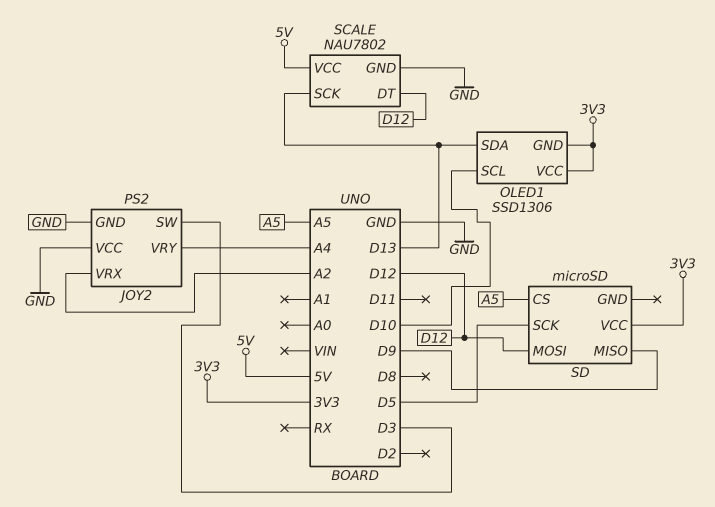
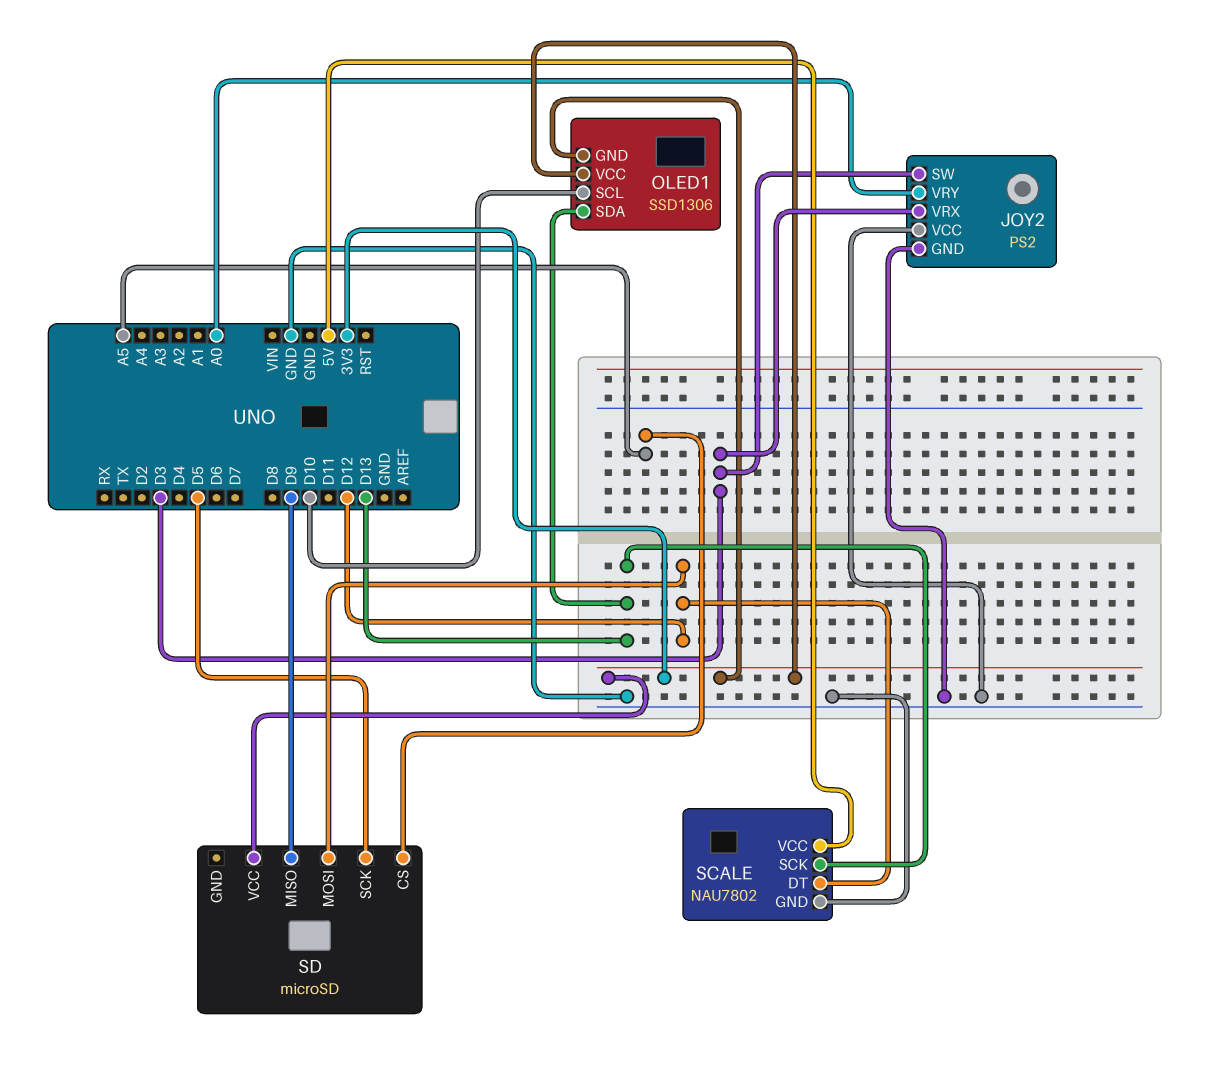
JOY2 pin VRX: A2 -> D3
JOY2 pin VRY: A4 -> A0

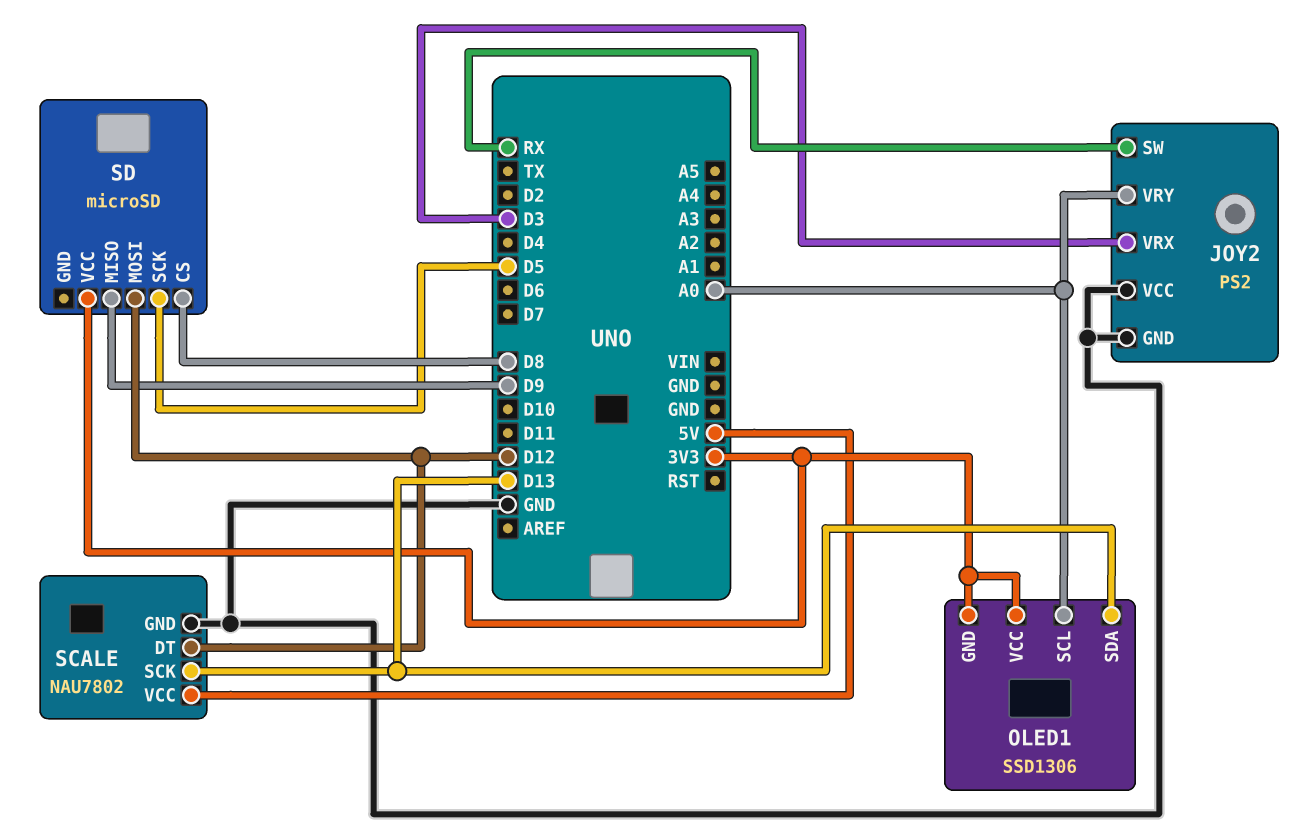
JOY2 pin SW: D3 -> RX
OLED1 pin SCL: D10 -> A0
SD pin CS: A5 -> D8

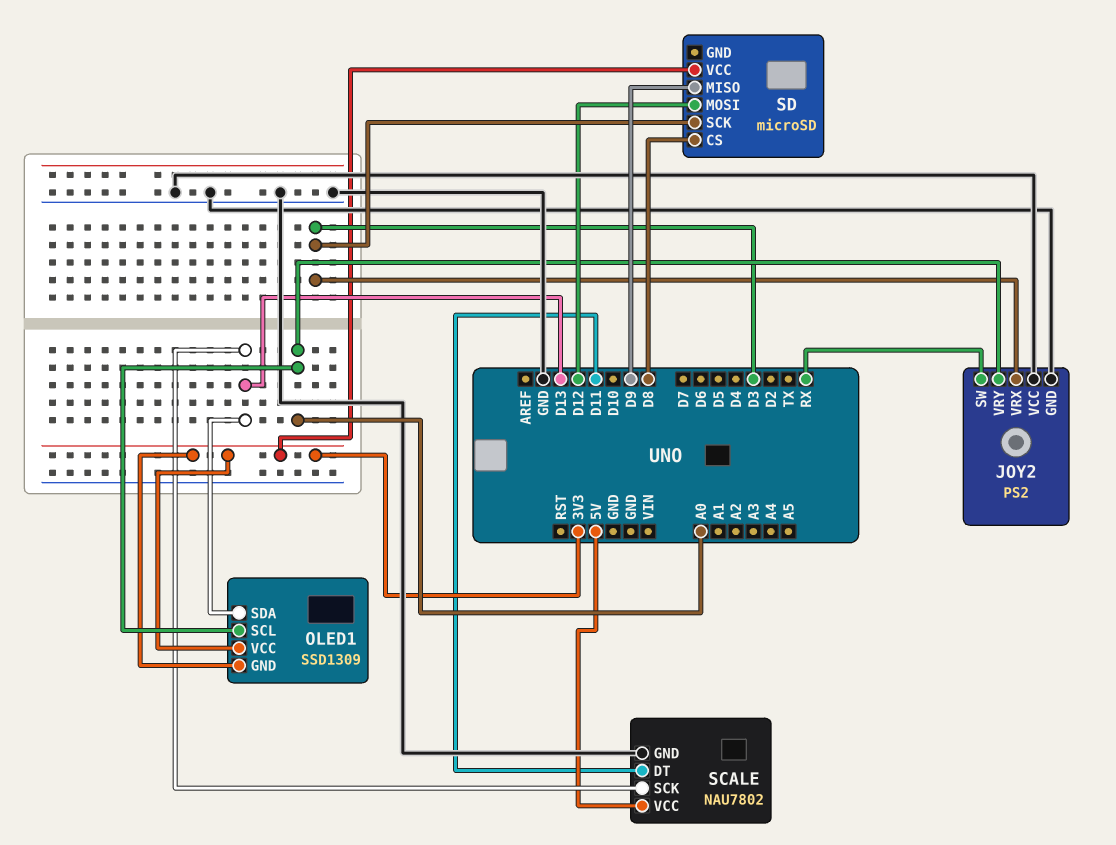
OLED1: SSD1306 -> SSD1309
SCALE pin DT: D12 -> D11
SD pin SCK: D5 -> D3

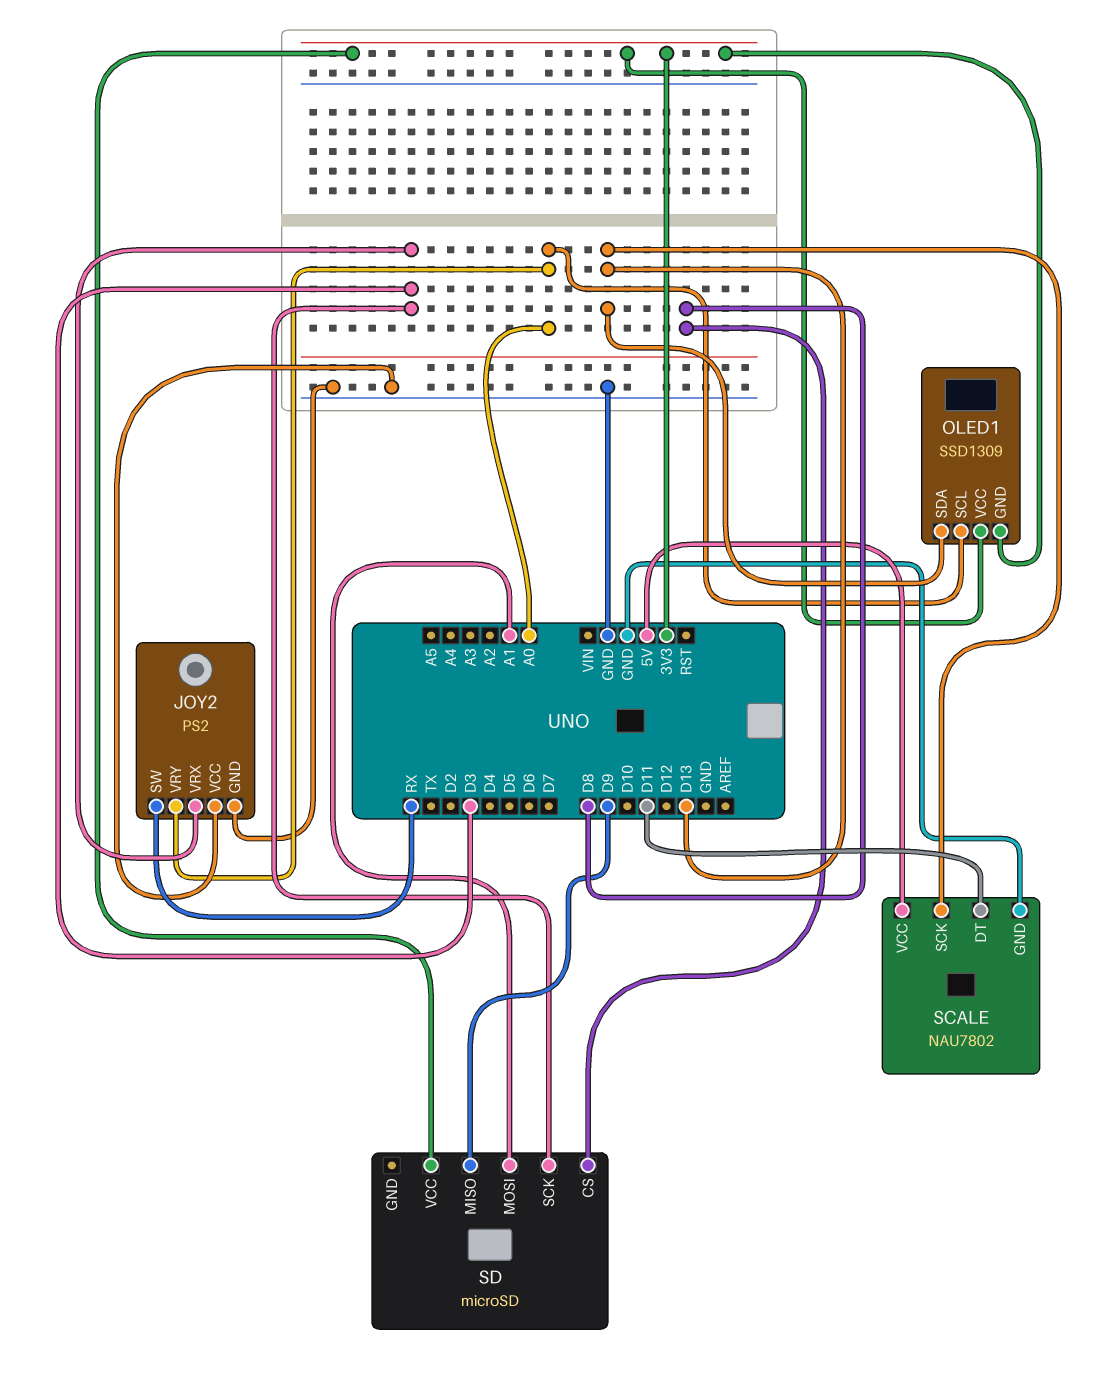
SD pin MOSI: D12 -> A1

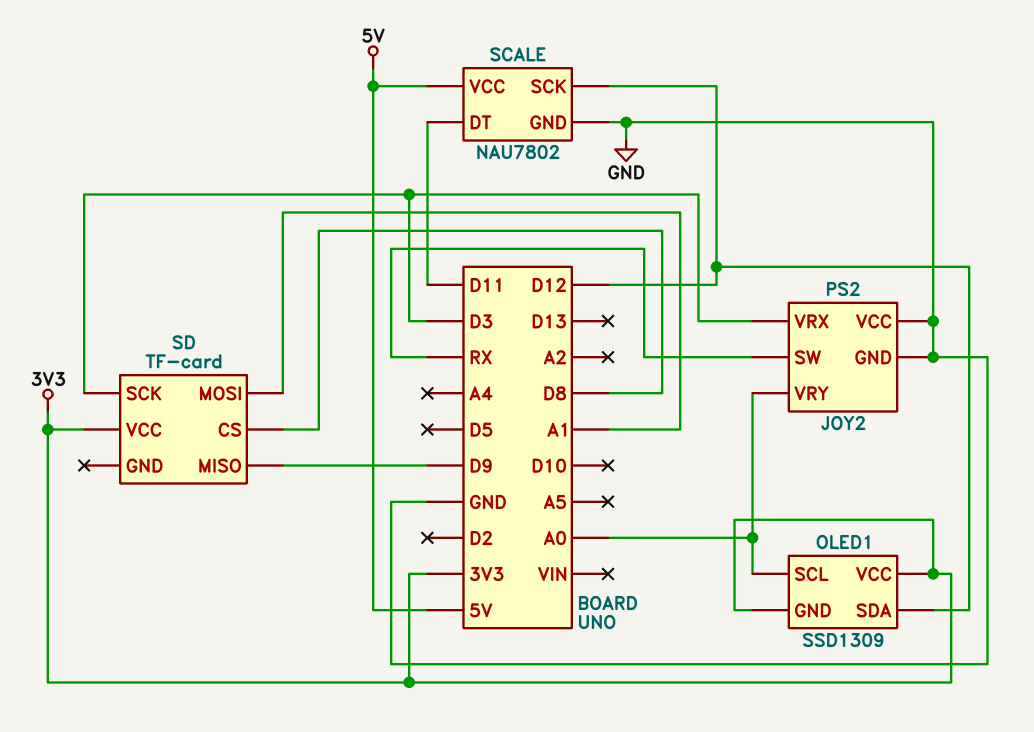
OLED1 pin SDA: D13 -> D12
SCALE pin SCK: D13 -> D12
SD: microSD -> TF-card

